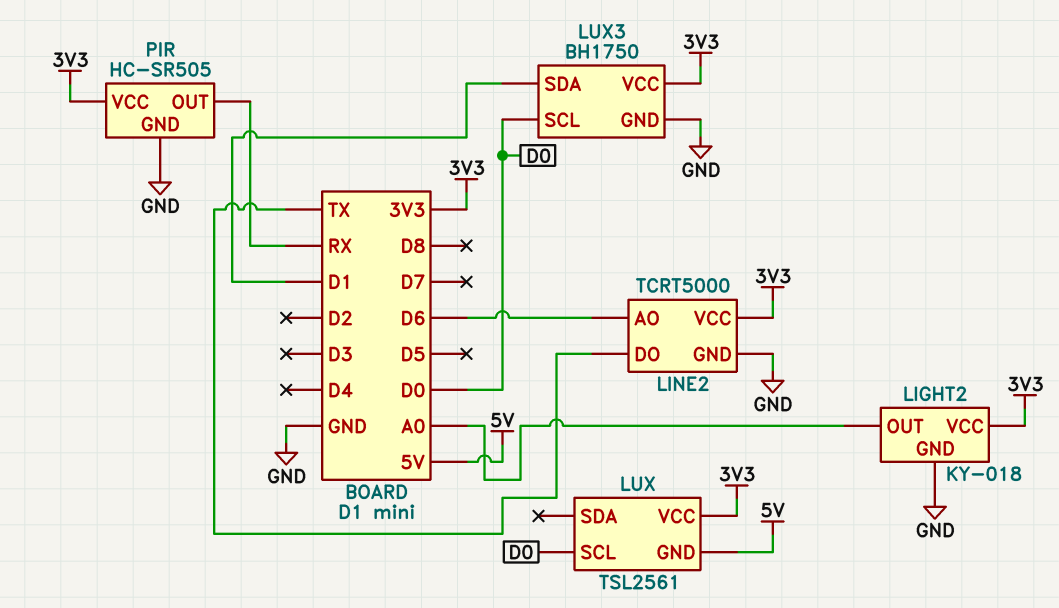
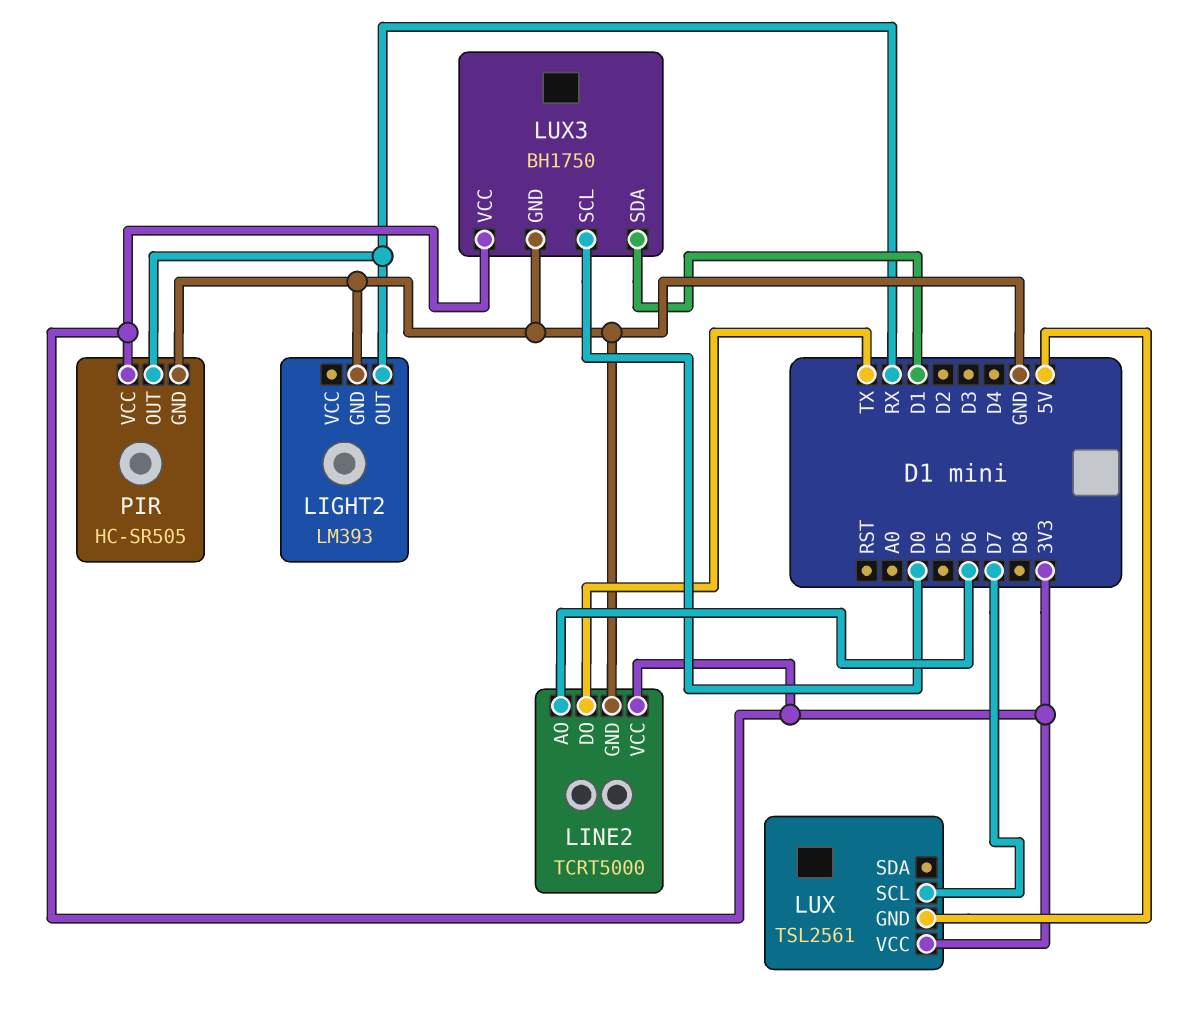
LIGHT2: KY-018 -> LM393
LIGHT2 pin OUT: A0 -> RX
LIGHT2 pin VCC: 3V3 -> none
LUX pin SCL: D0 -> D7

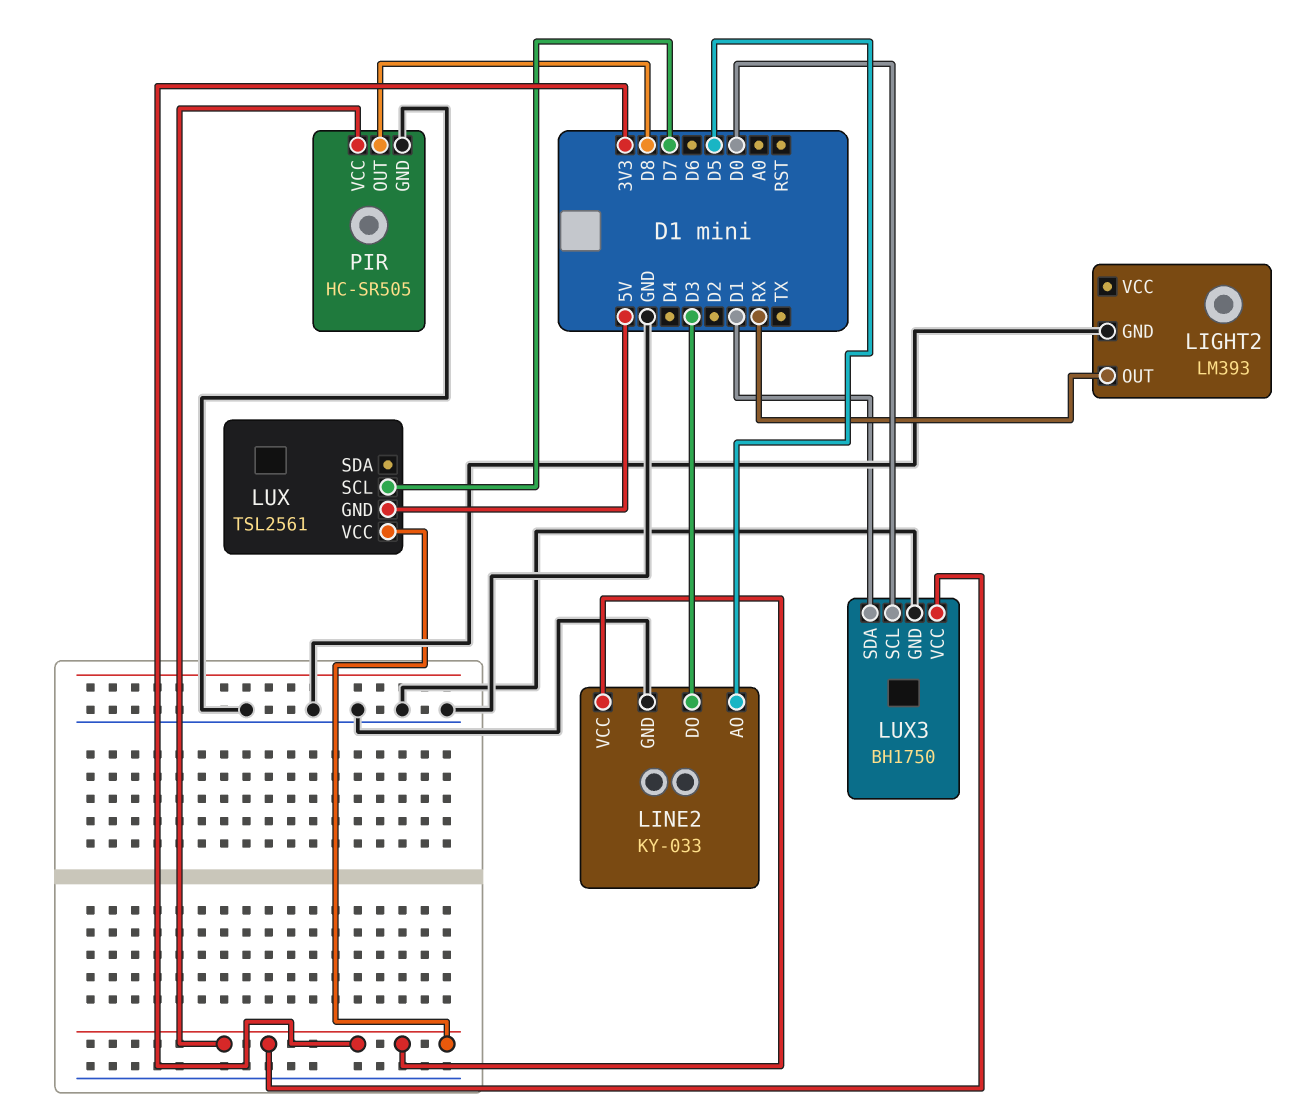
LINE2: TCRT5000 -> KY-033
LINE2 pin AO: D6 -> D5
LINE2 pin DO: TX -> D3
PIR pin OUT: RX -> D8

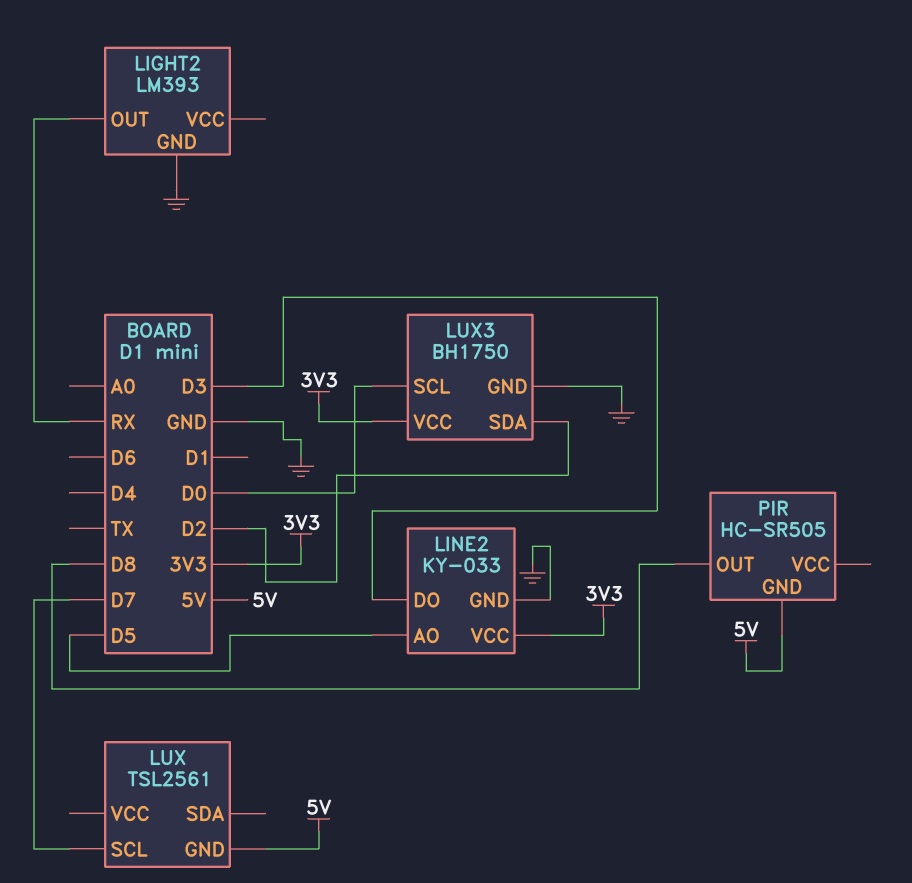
LUX pin VCC: 3V3 -> none
LUX3 pin SDA: D1 -> D2
PIR pin GND: GND -> 5V
PIR pin VCC: 3V3 -> none

